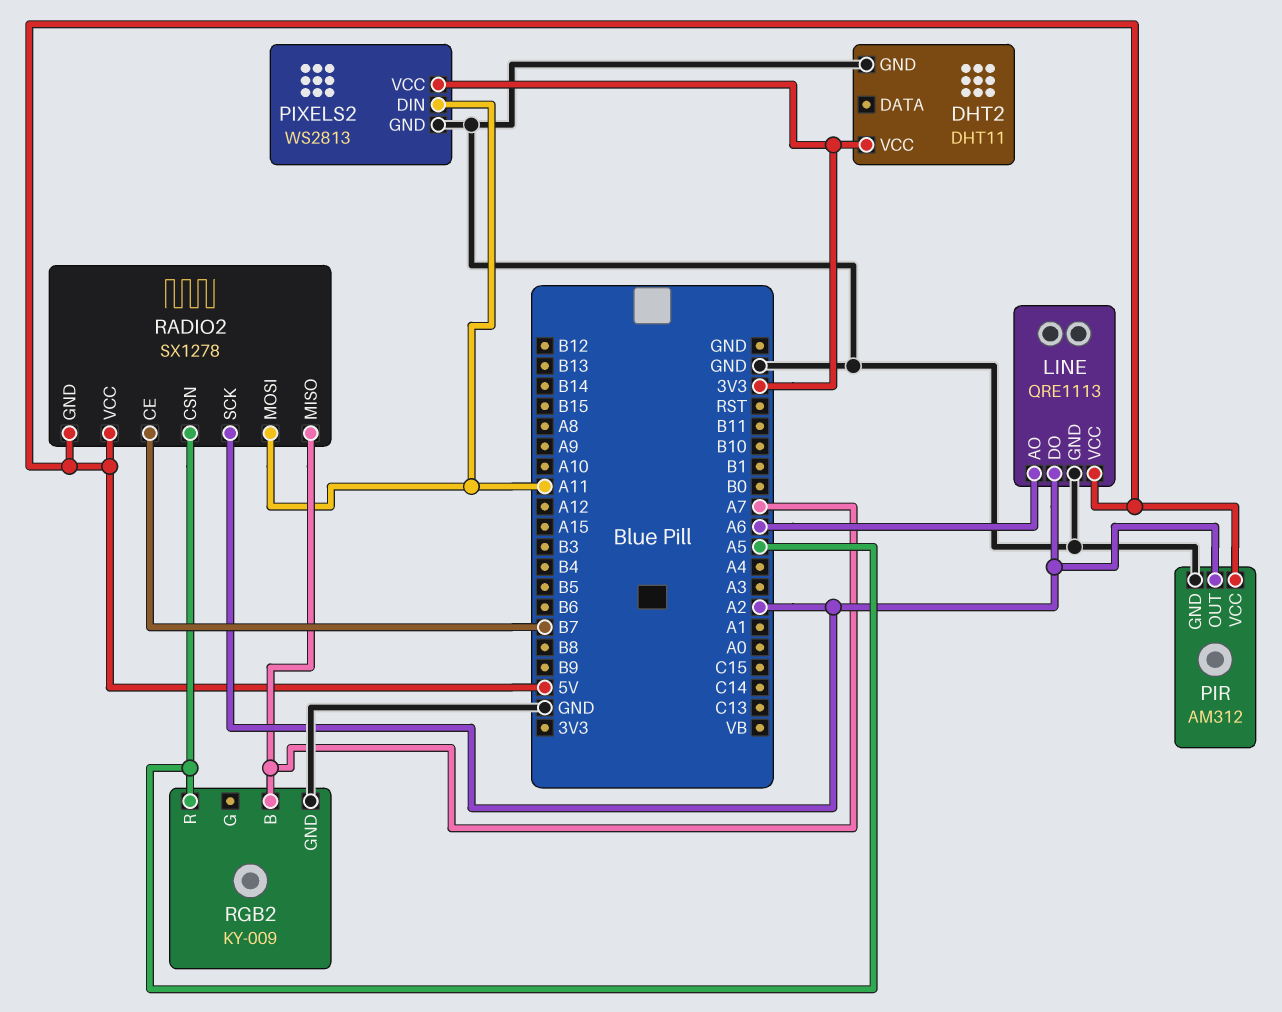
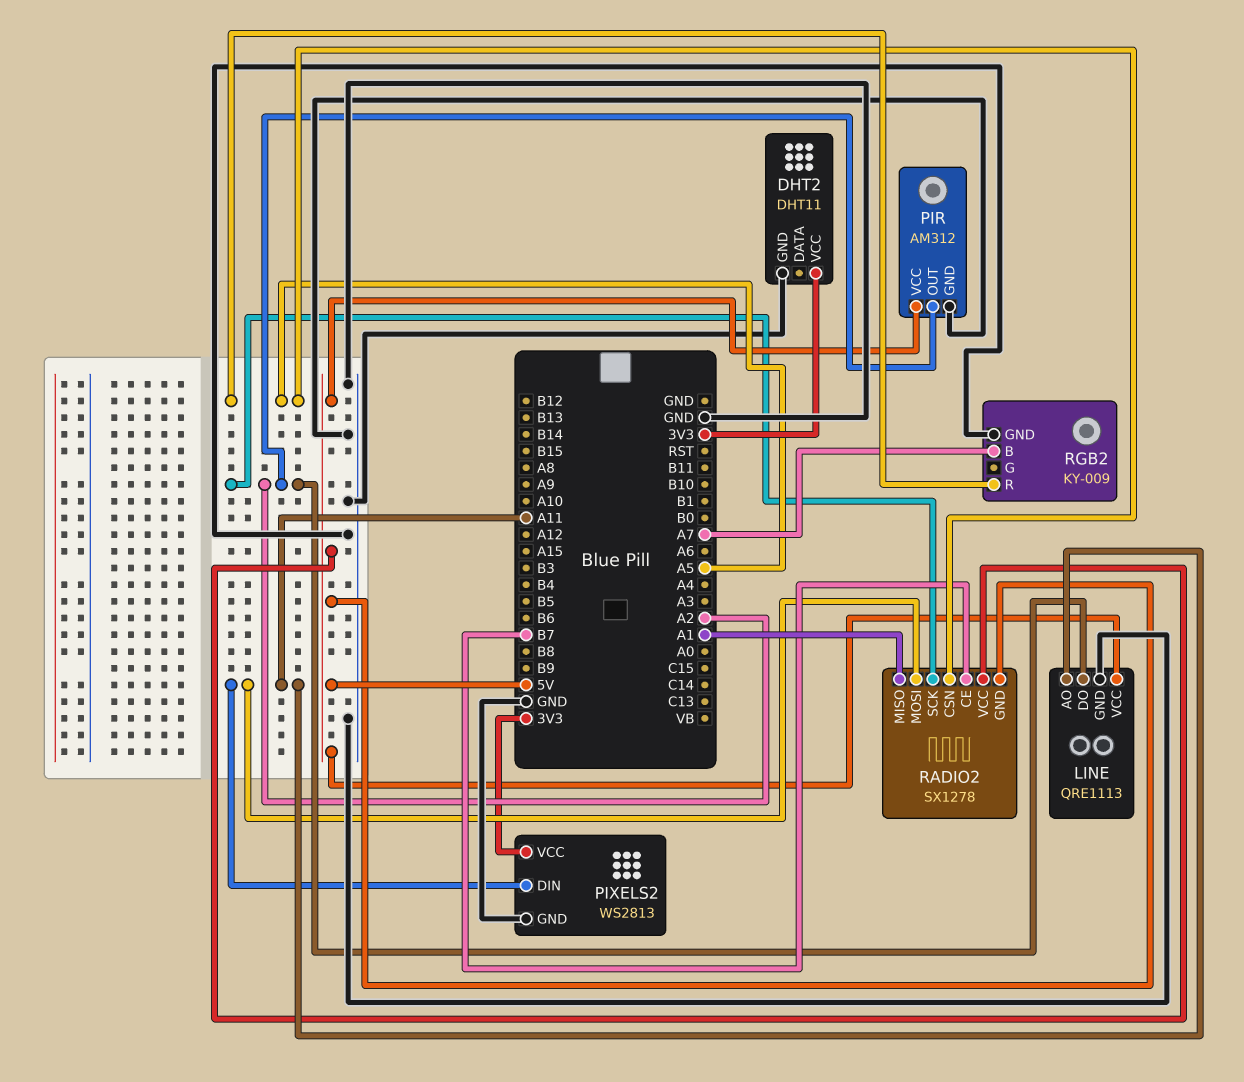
LINE pin AO: A6 -> A11
RADIO2 pin MISO: A7 -> A1

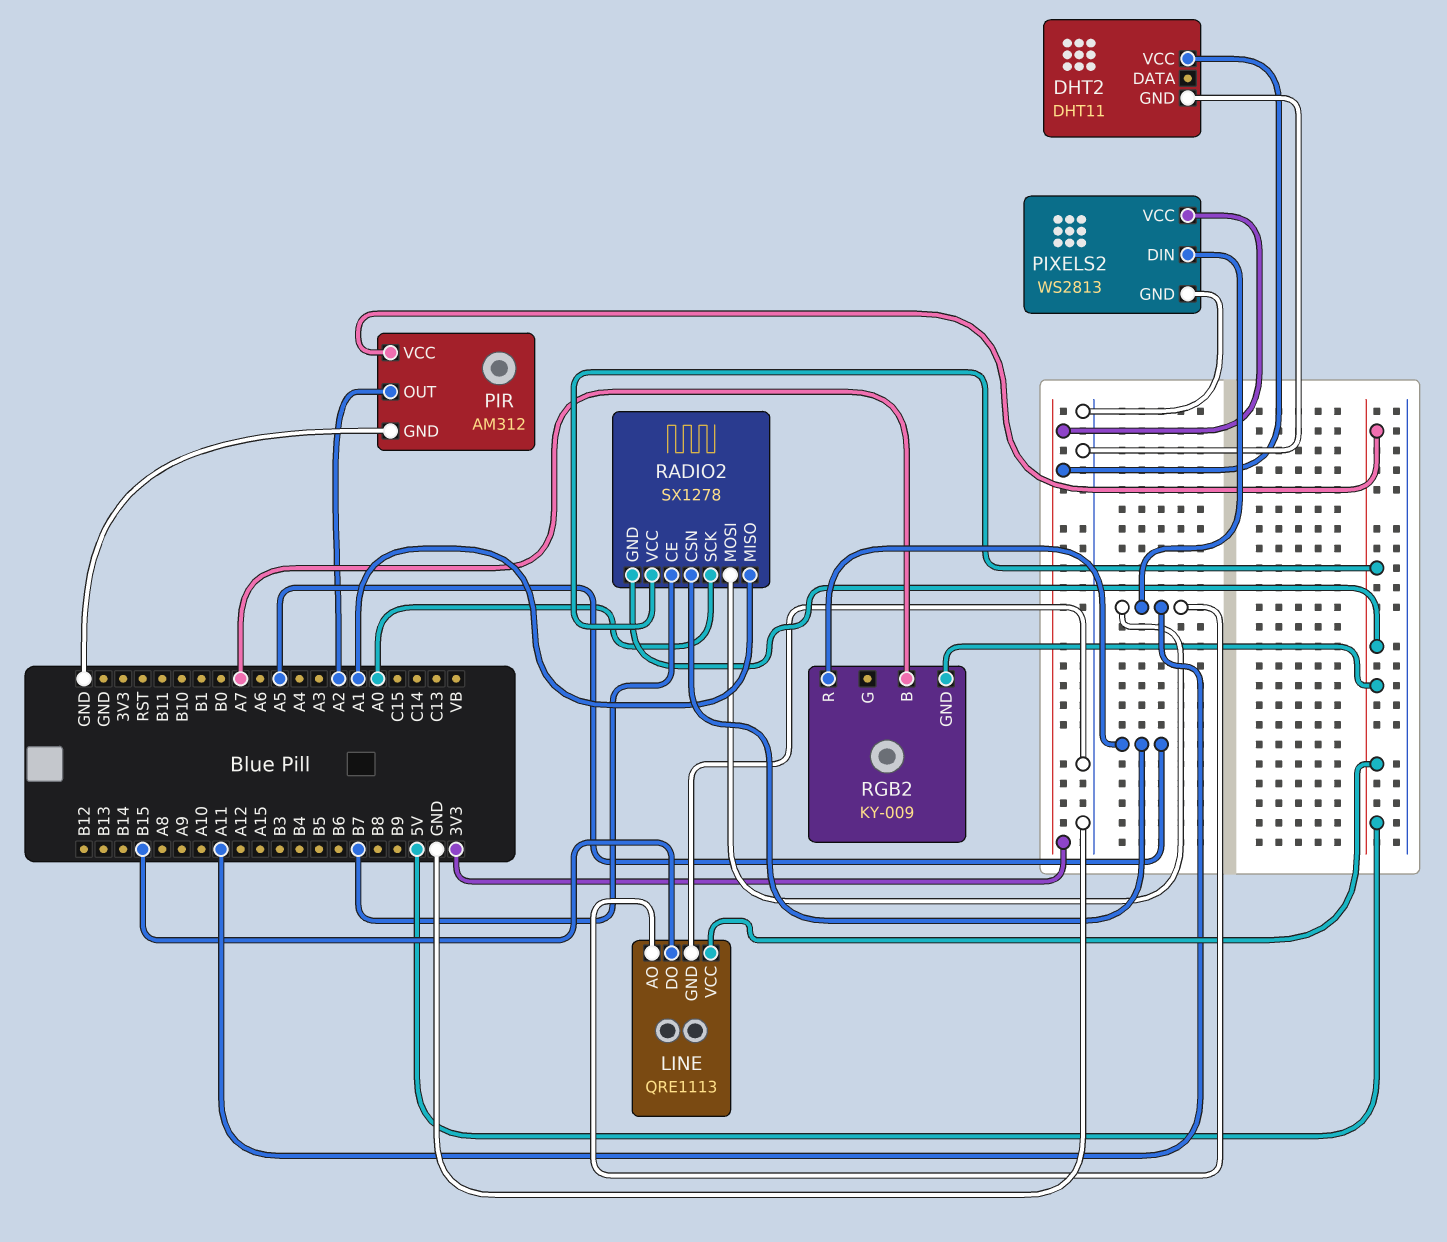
LINE pin DO: A2 -> B15
RADIO2 pin SCK: A2 -> A0
RGB2 pin GND: GND -> 5V

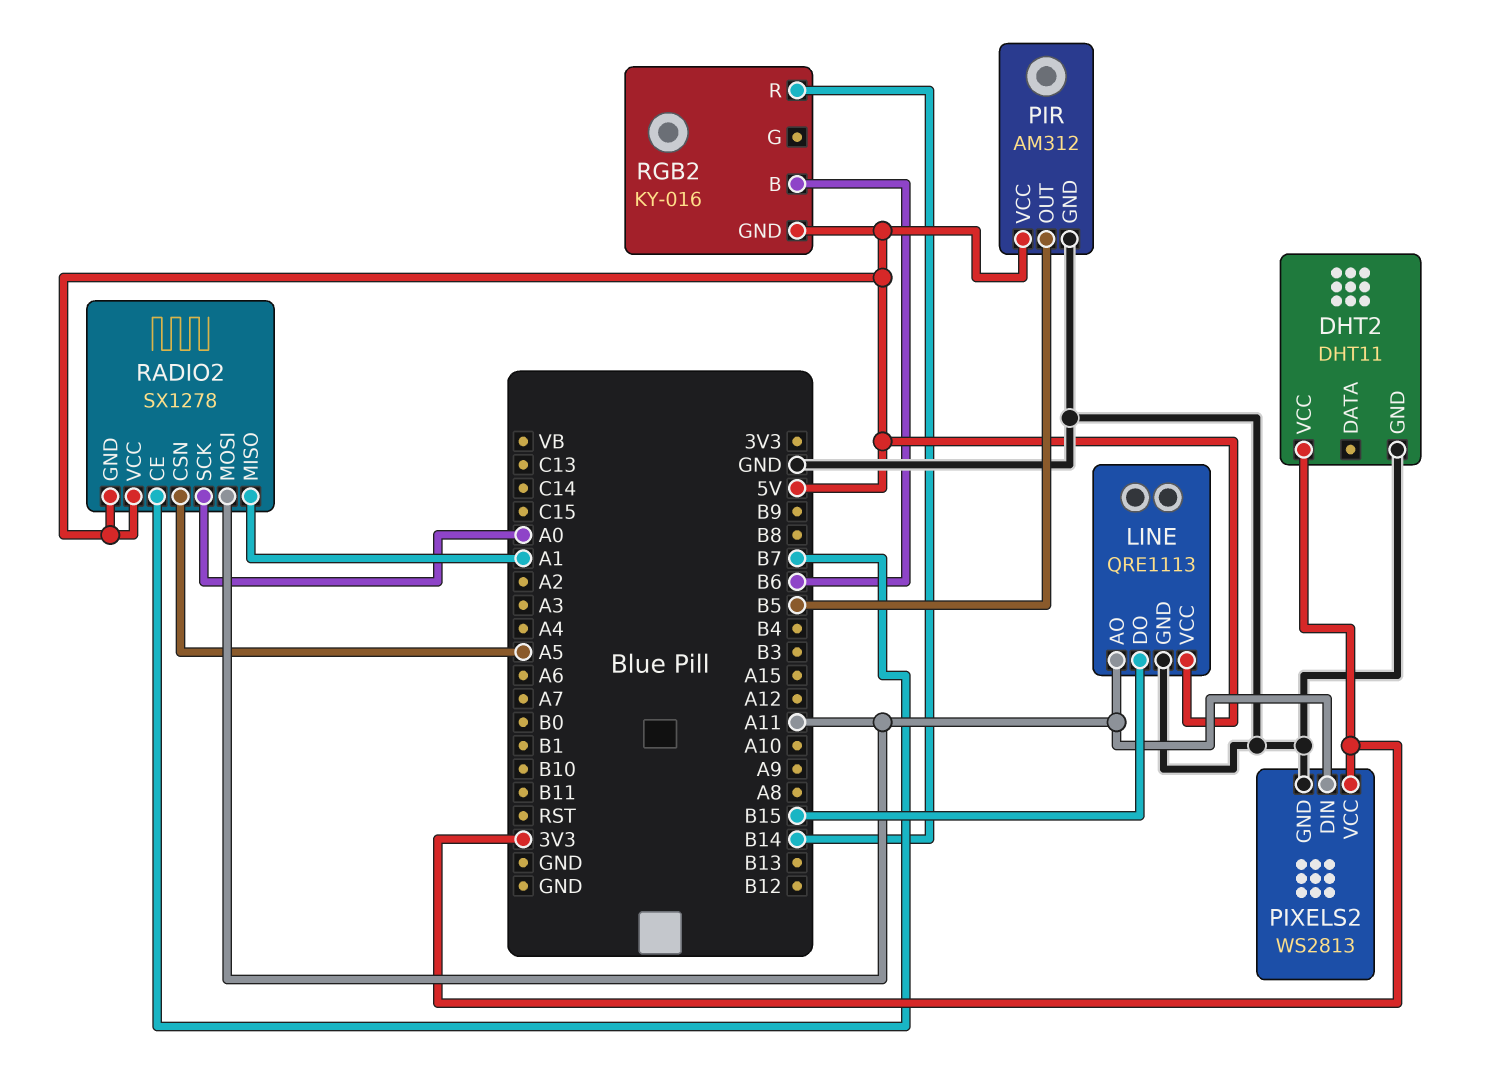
PIR pin OUT: A2 -> B5
RGB2: KY-009 -> KY-016
RGB2 pin B: A7 -> B6
RGB2 pin R: A5 -> B14

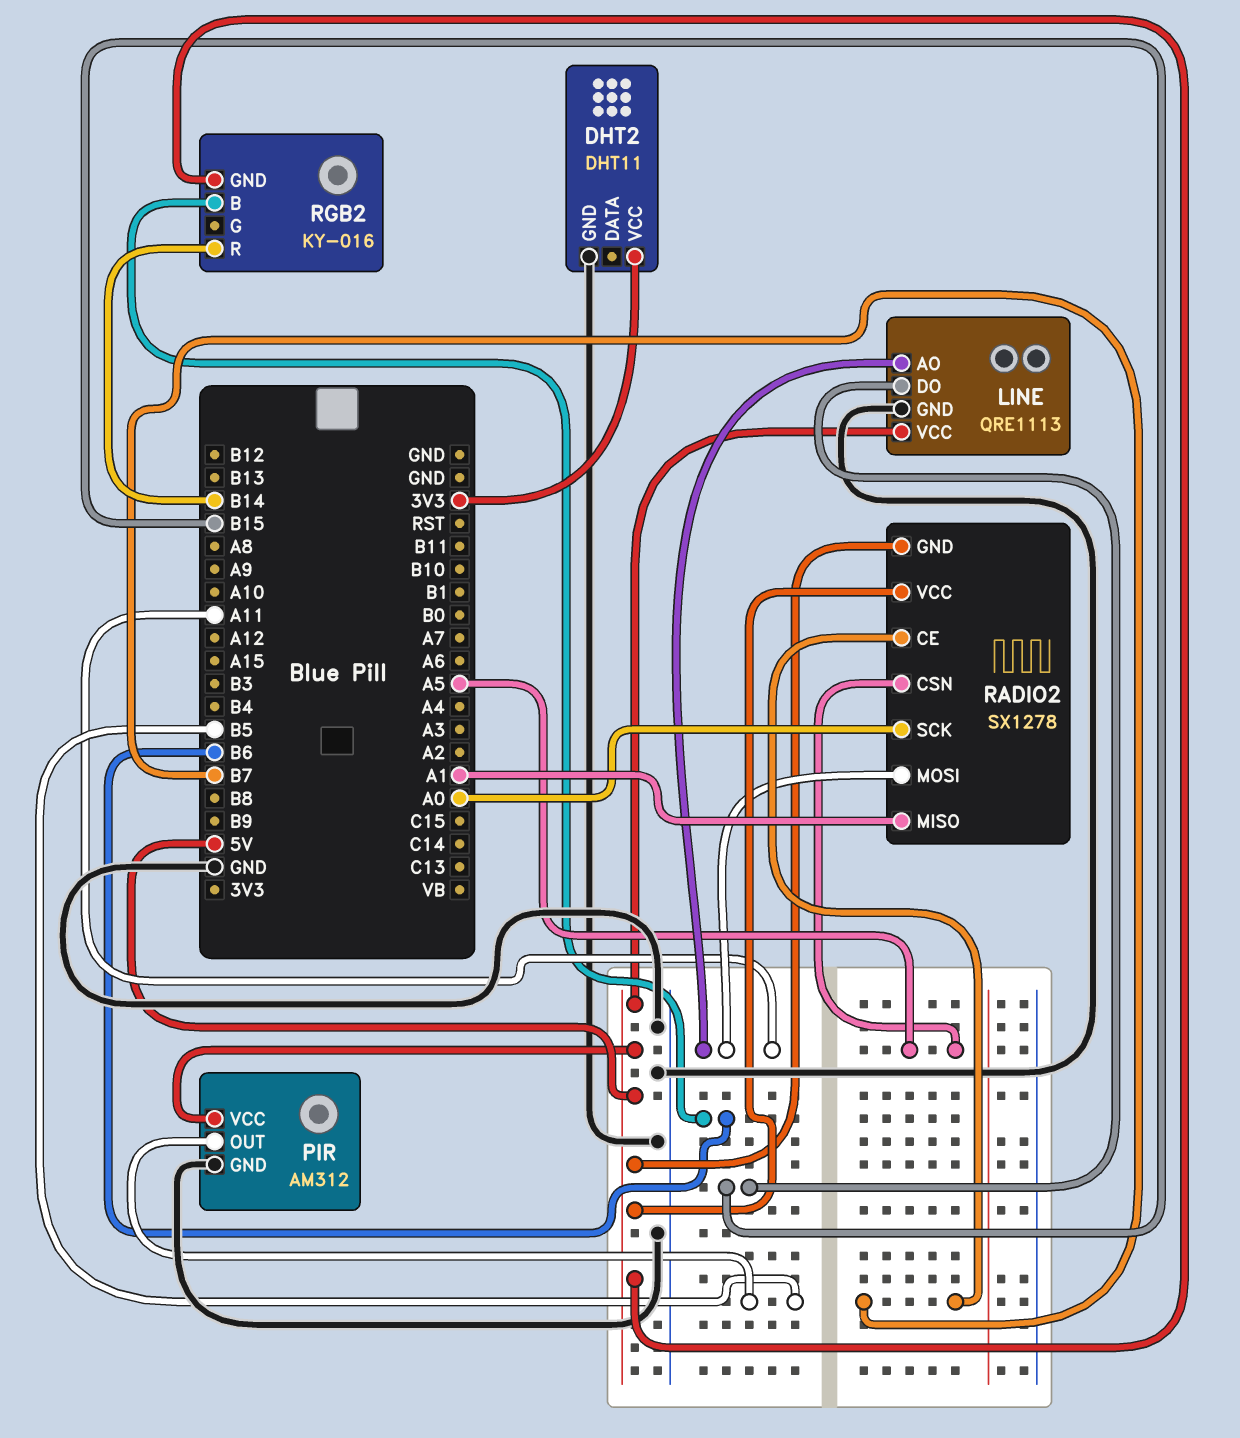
PIXELS2: WS2813 -> none
PIXELS2 pin DIN: A11 -> none
PIXELS2 pin GND: GND -> none
PIXELS2 pin VCC: 3V3 -> none

